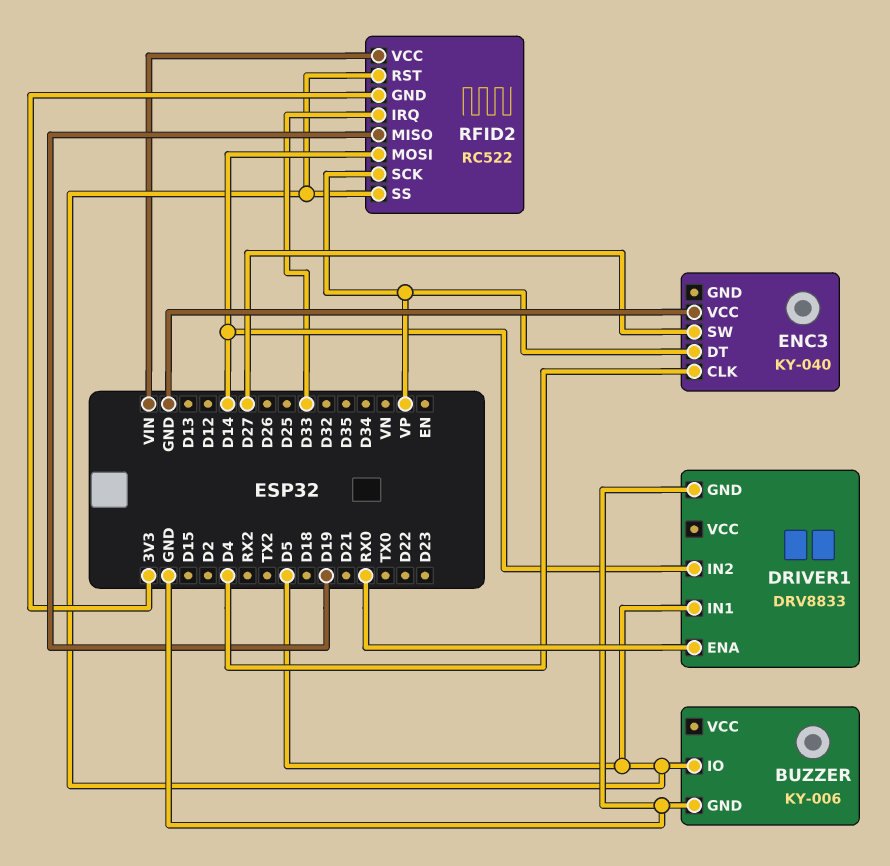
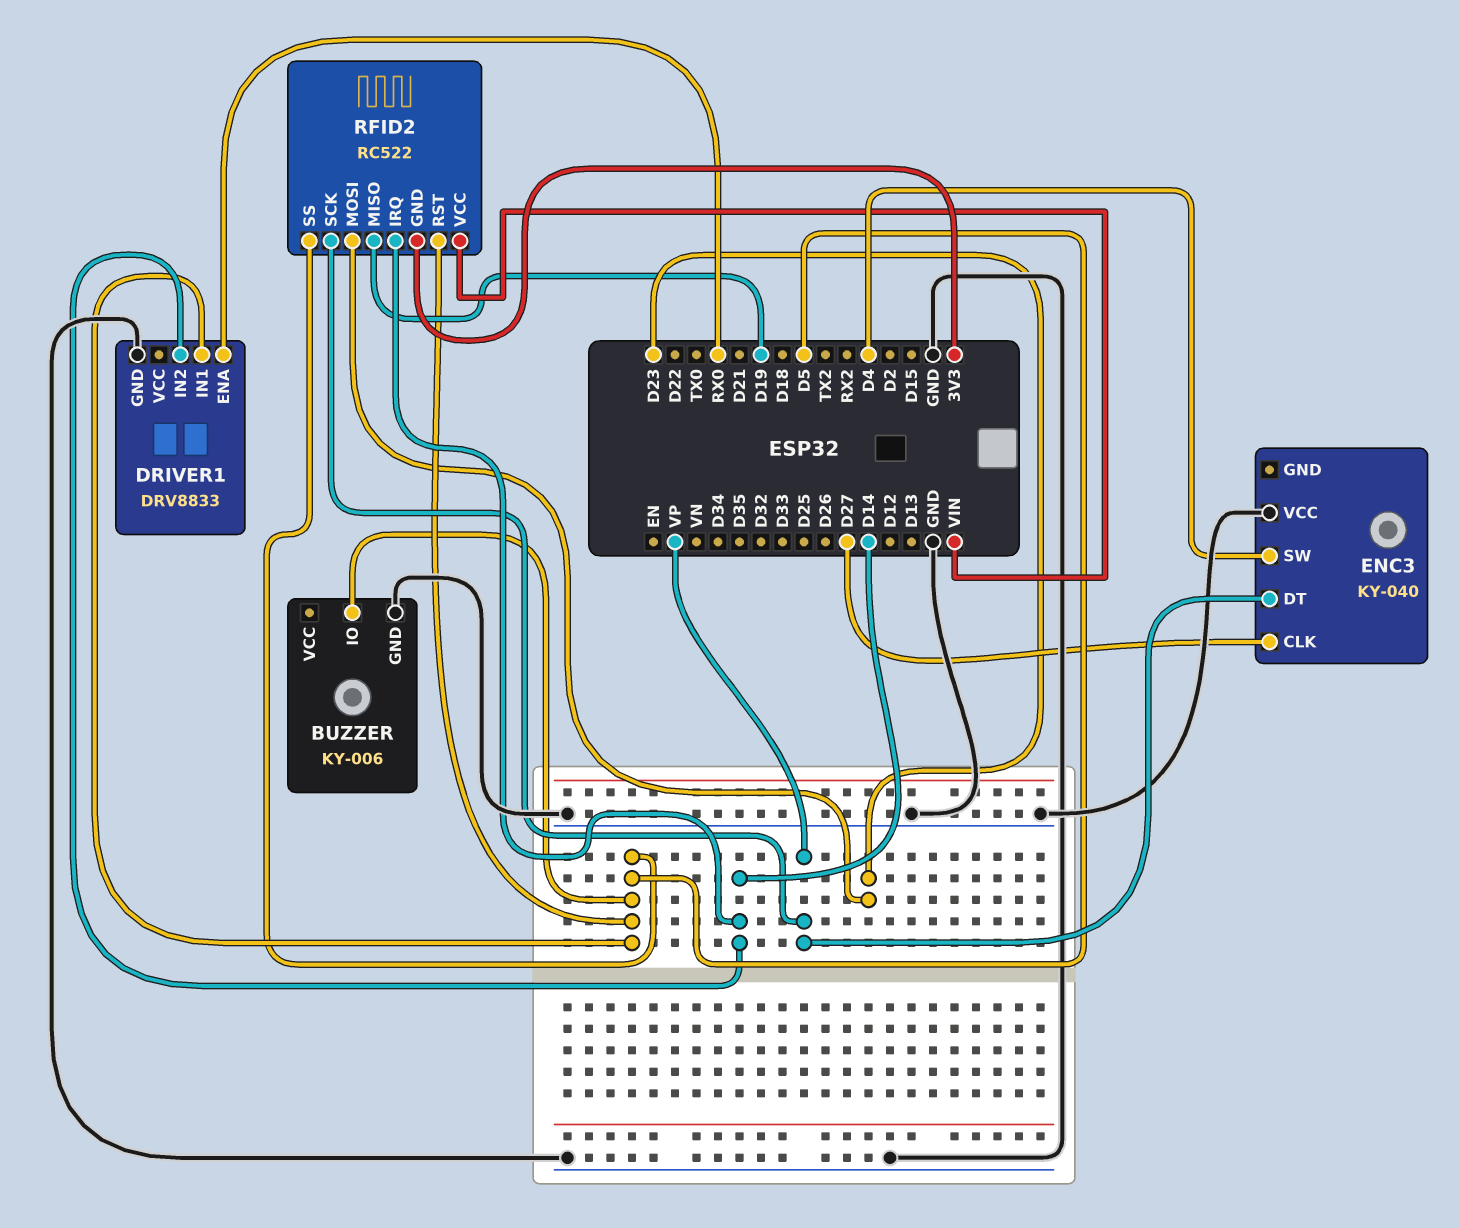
ENC3 pin CLK: D4 -> D27
ENC3 pin SW: D27 -> D4
RFID2 pin IRQ: D33 -> D14
RFID2 pin MOSI: D14 -> D23

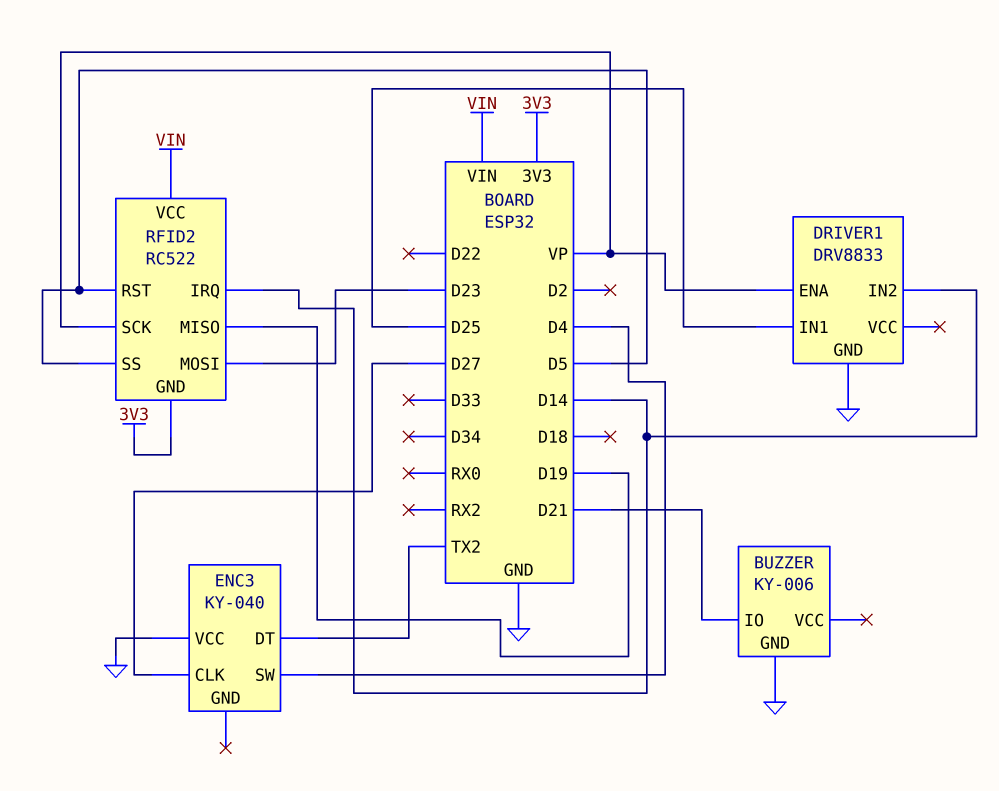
BUZZER pin IO: D5 -> D21
DRIVER1 pin ENA: RX0 -> VP
DRIVER1 pin IN1: D5 -> D25
ENC3 pin DT: VP -> TX2

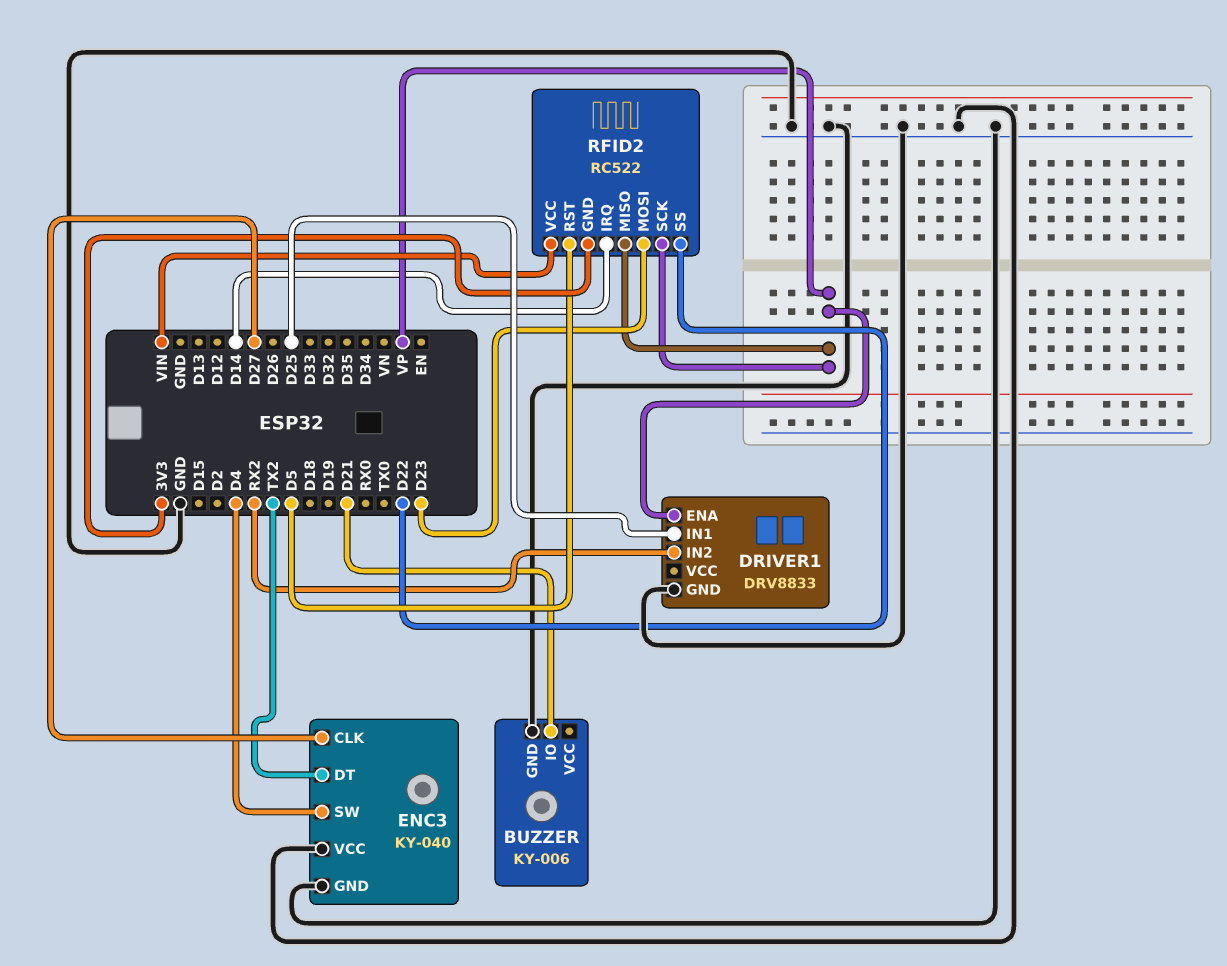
DRIVER1 pin IN2: D14 -> RX2
ENC3 pin GND: none -> GND
RFID2 pin MISO: D19 -> VP
RFID2 pin SS: D5 -> D22

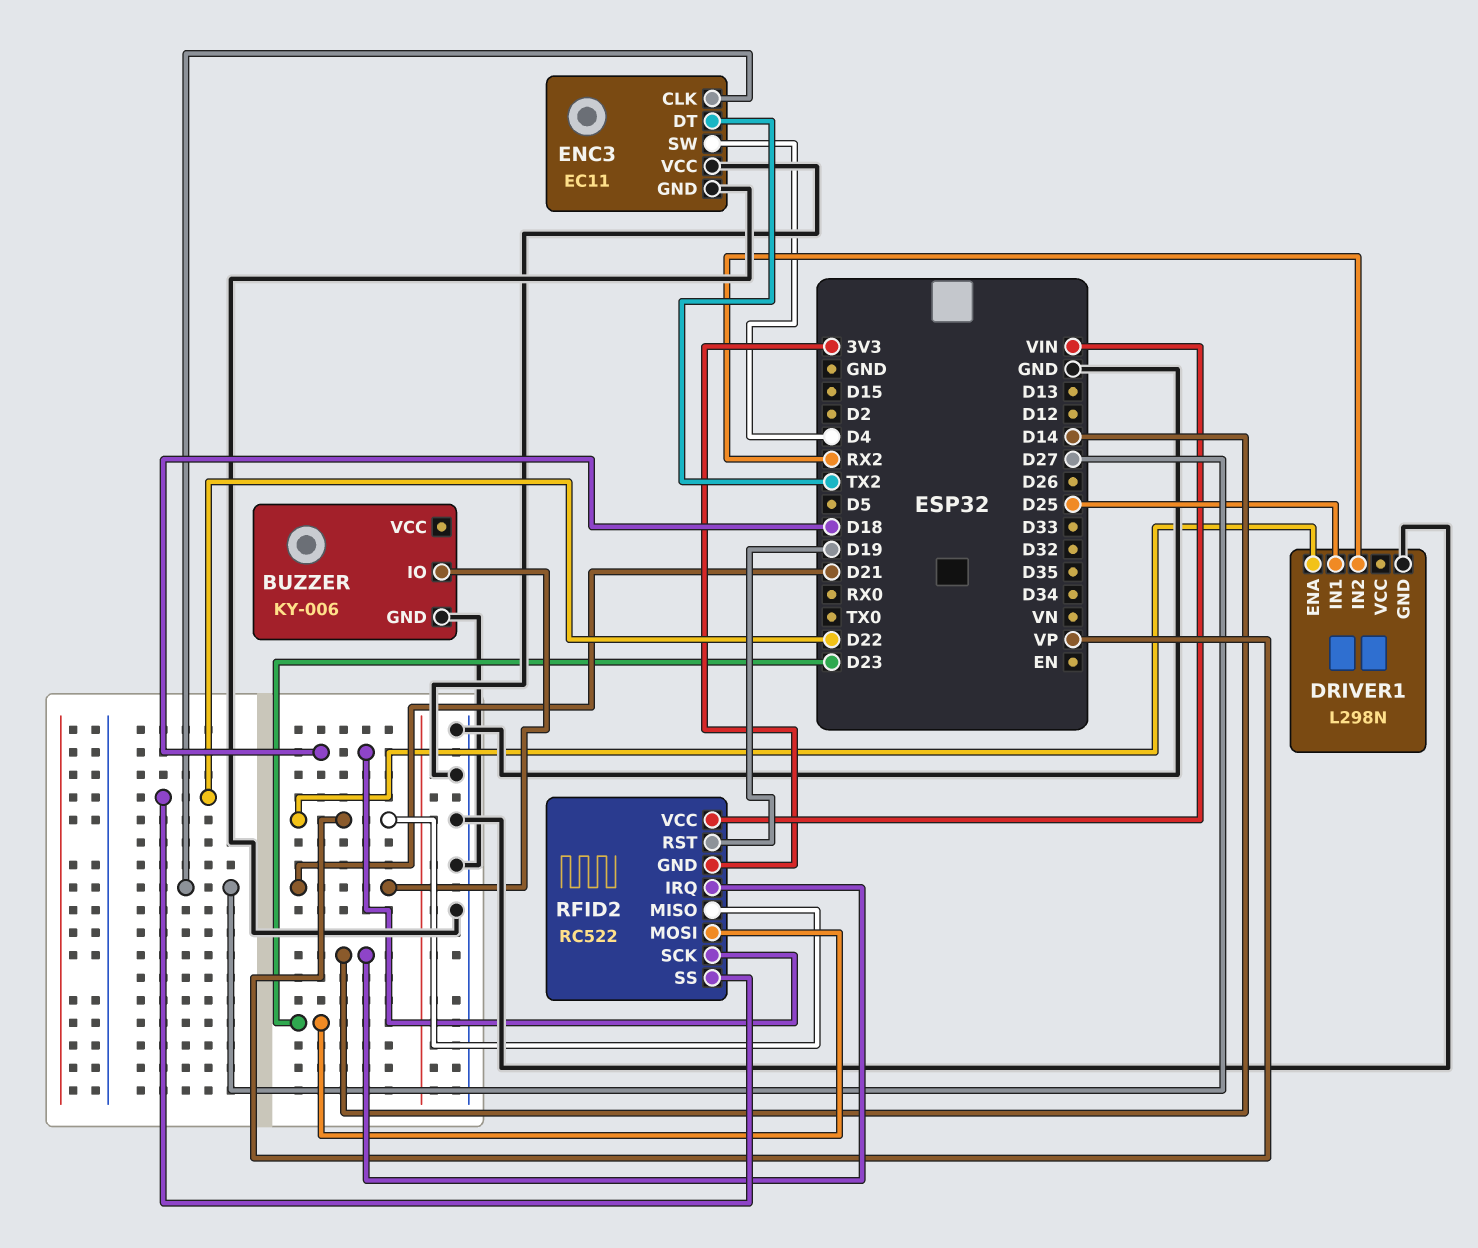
DRIVER1: DRV8833 -> L298N
ENC3: KY-040 -> EC11
RFID2 pin RST: D5 -> D19
RFID2 pin SCK: VP -> D18

